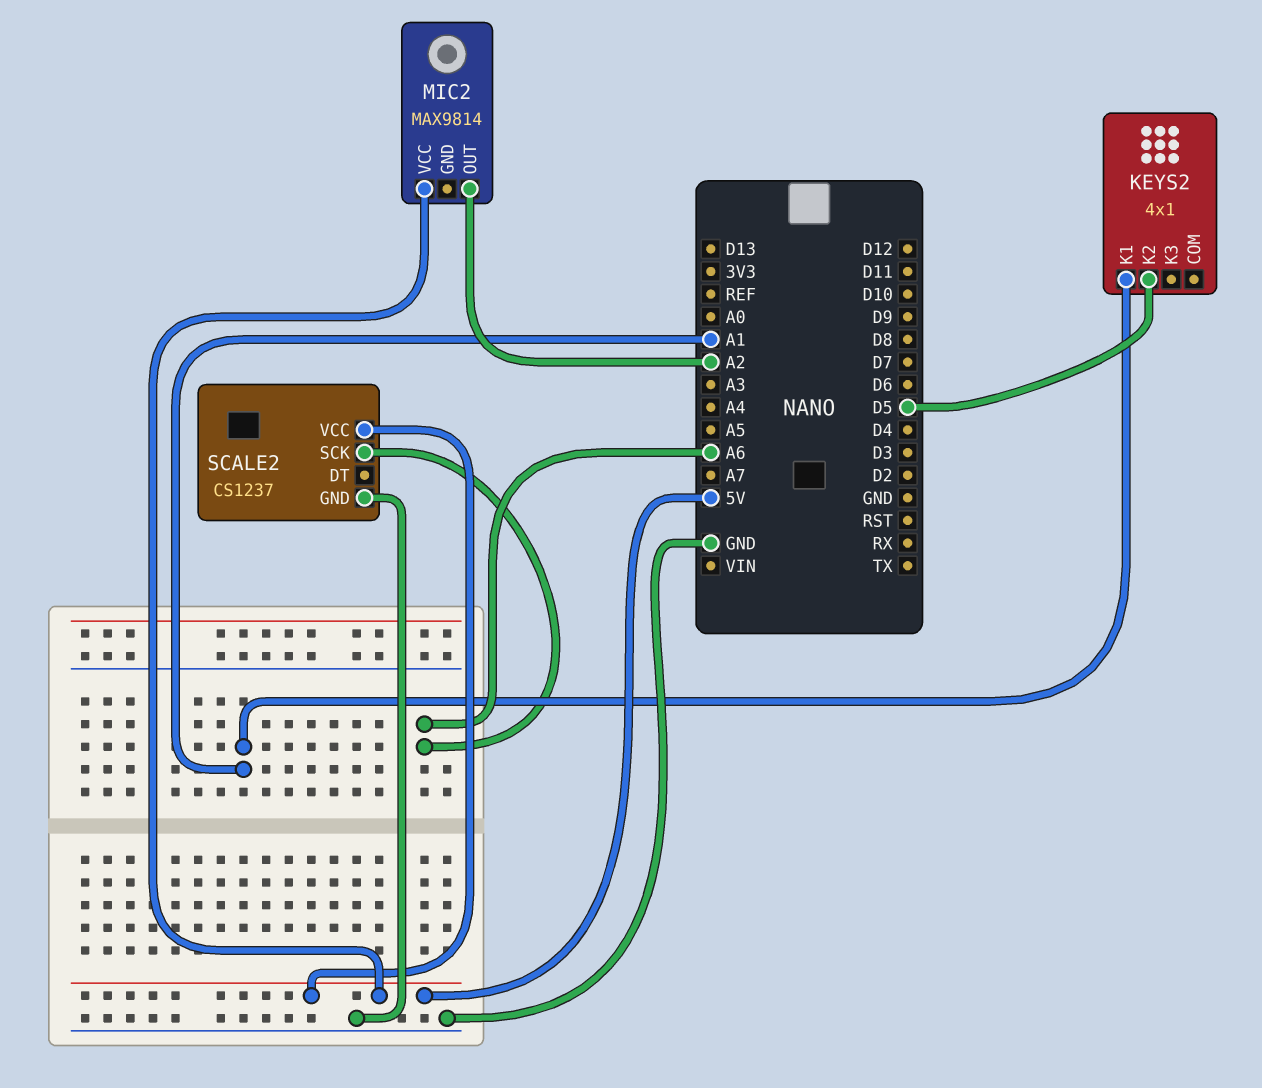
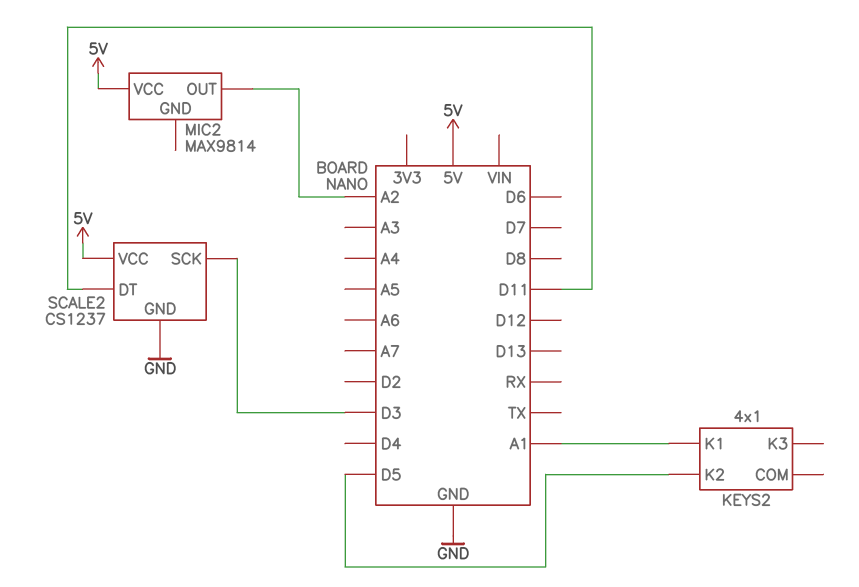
SCALE2 pin DT: none -> D11
SCALE2 pin SCK: A6 -> D3

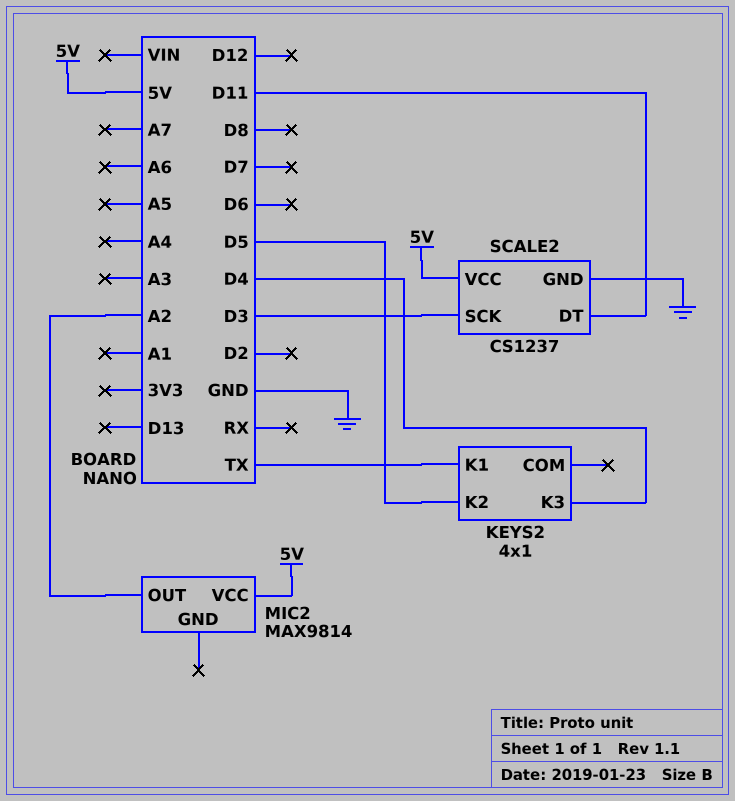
KEYS2 pin K1: A1 -> TX
KEYS2 pin K3: none -> D4

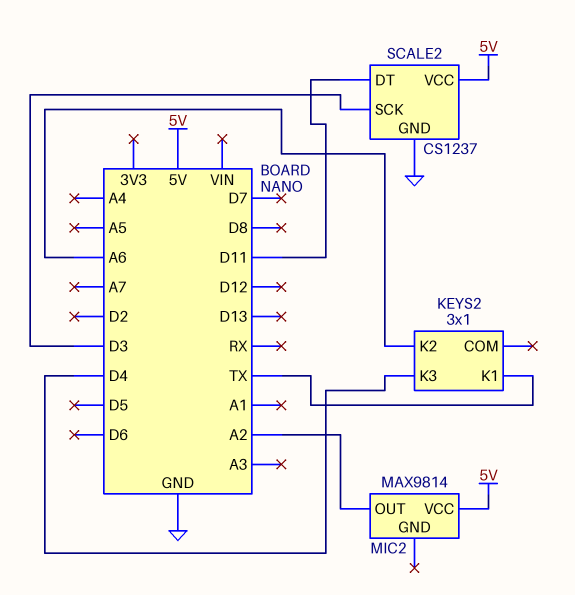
KEYS2: 4x1 -> 3x1
KEYS2 pin K2: D5 -> A6

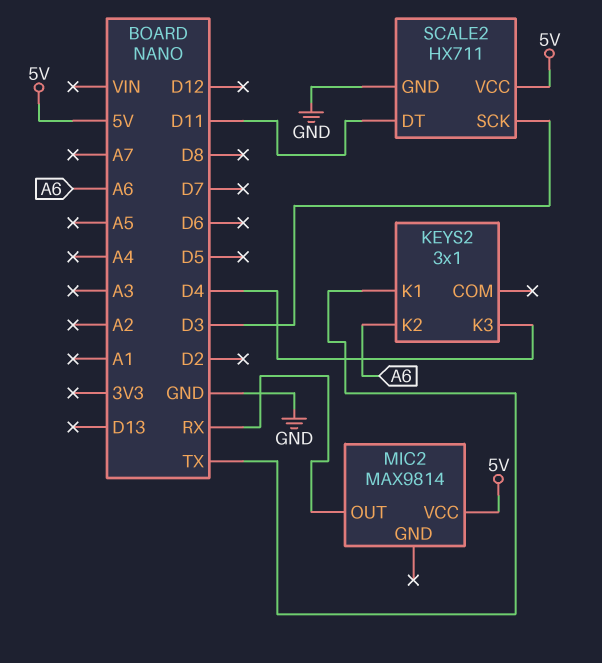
MIC2 pin OUT: A2 -> RX
SCALE2: CS1237 -> HX711

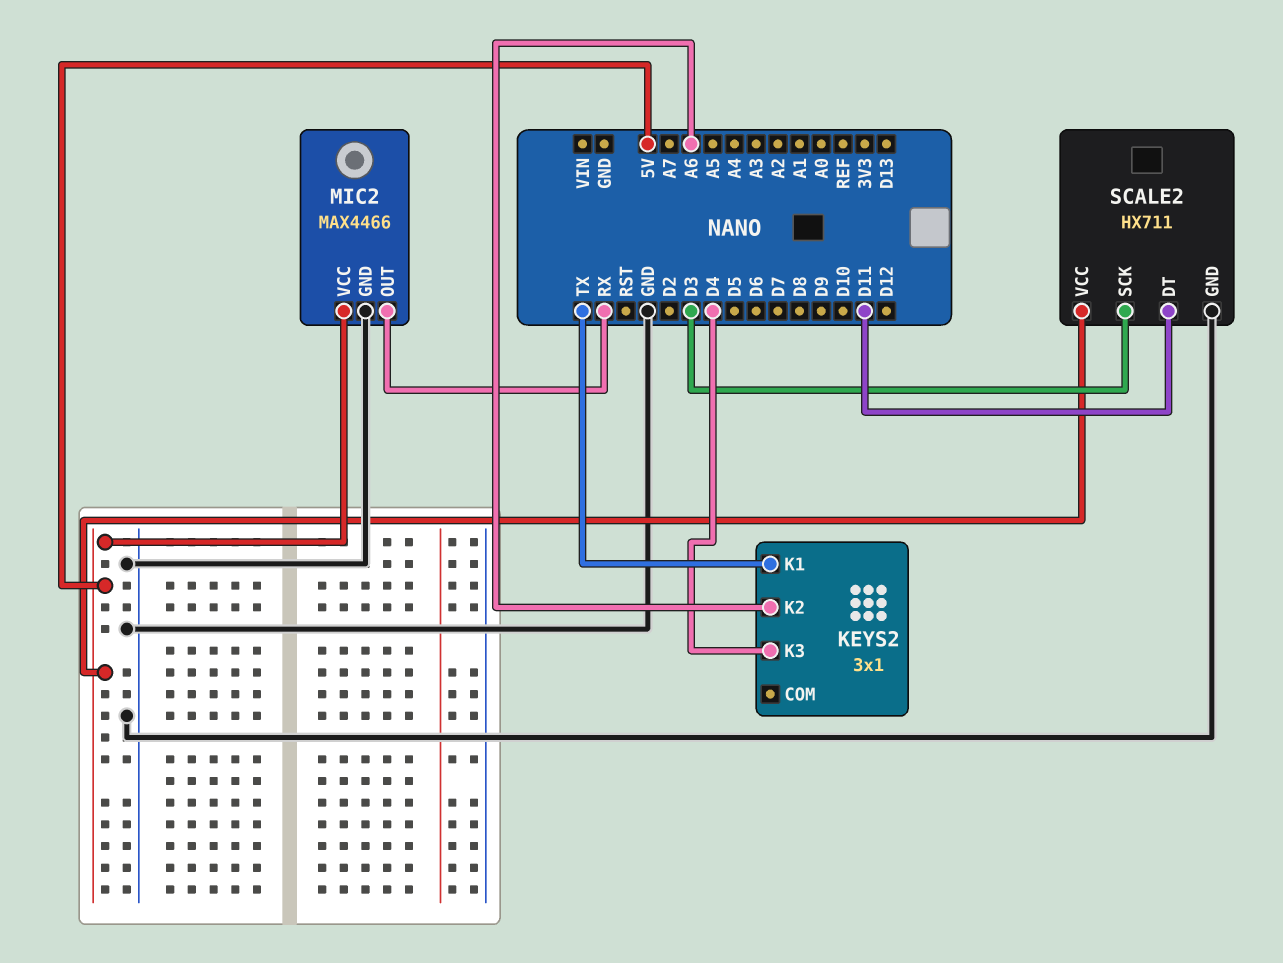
MIC2: MAX9814 -> MAX4466
MIC2 pin GND: none -> GND

